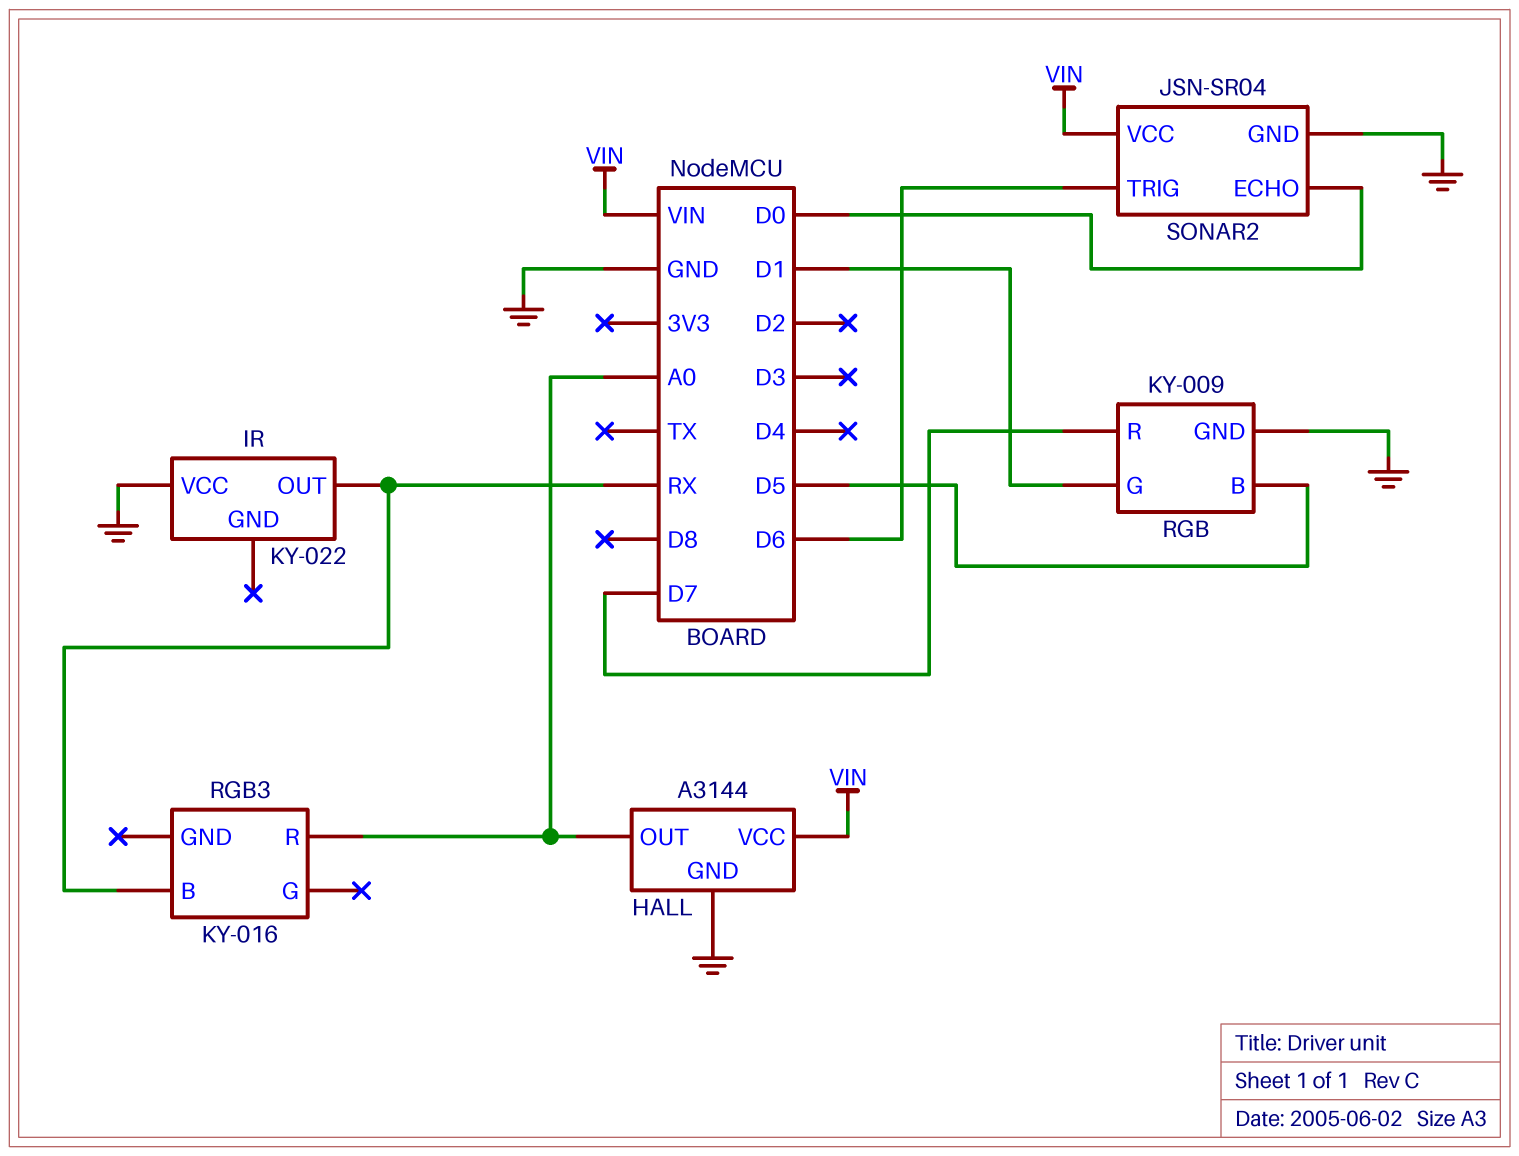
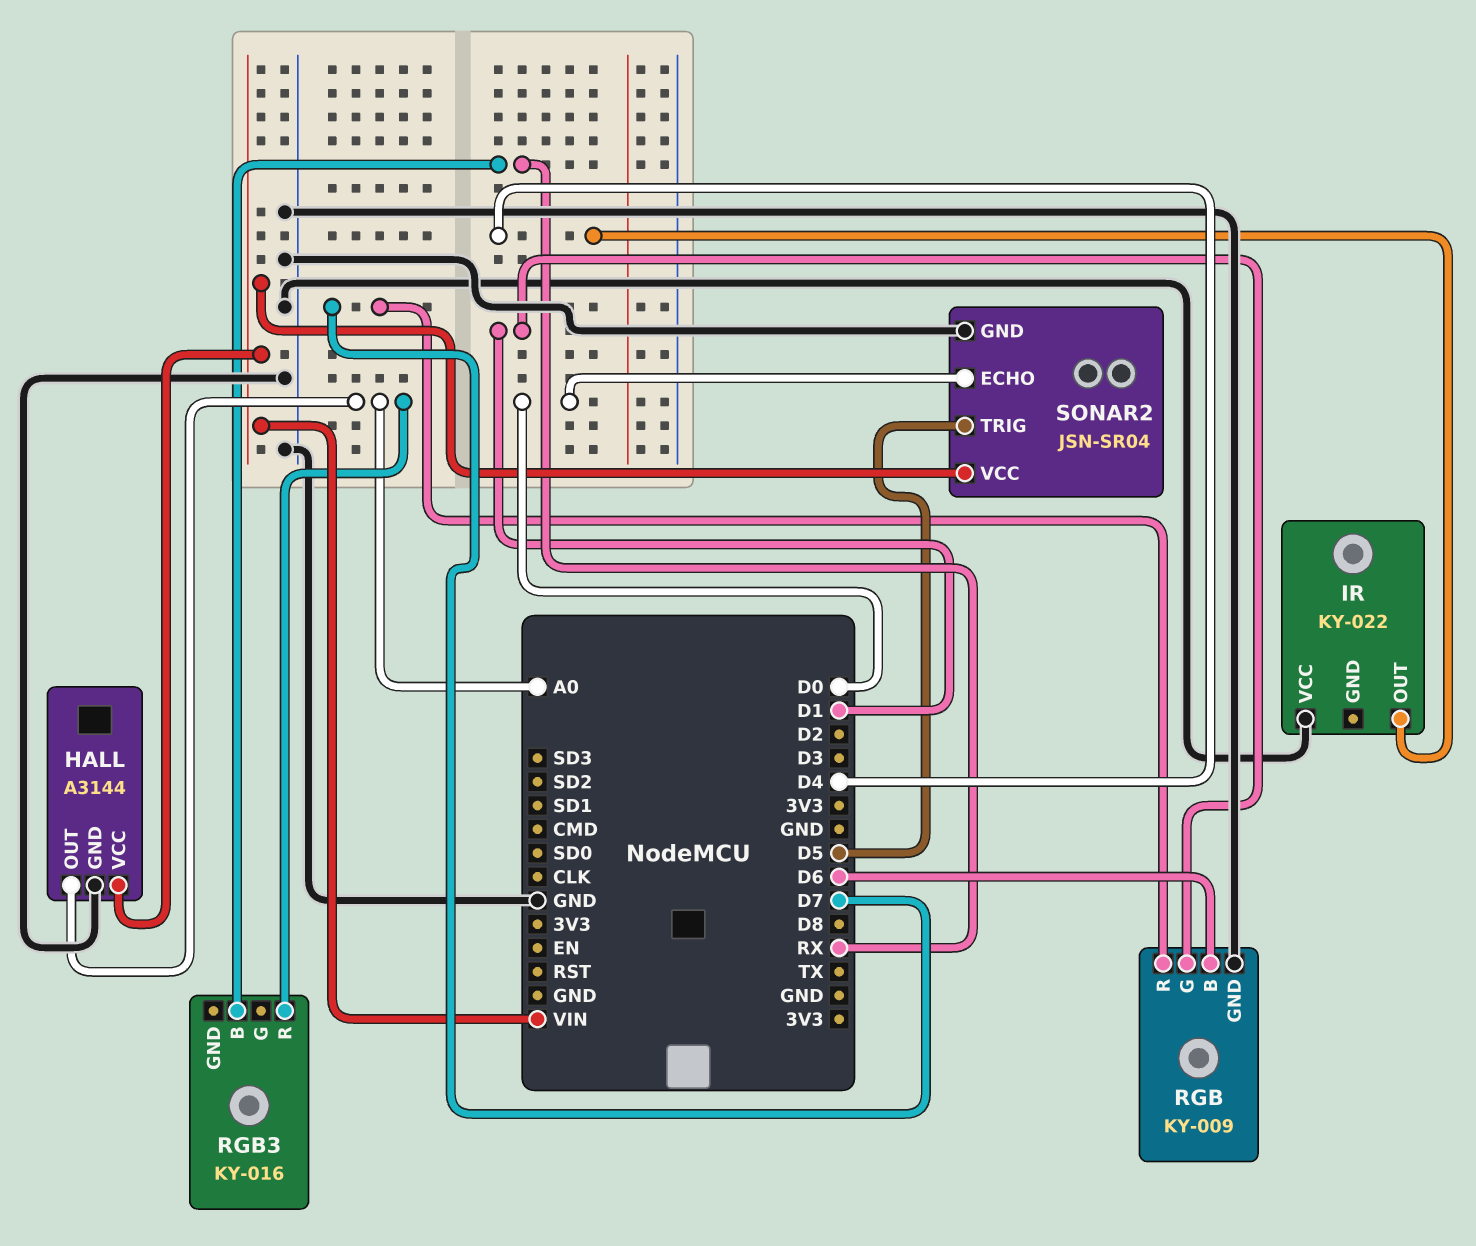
IR pin OUT: RX -> D4
RGB pin B: D5 -> D6
SONAR2 pin TRIG: D6 -> D5

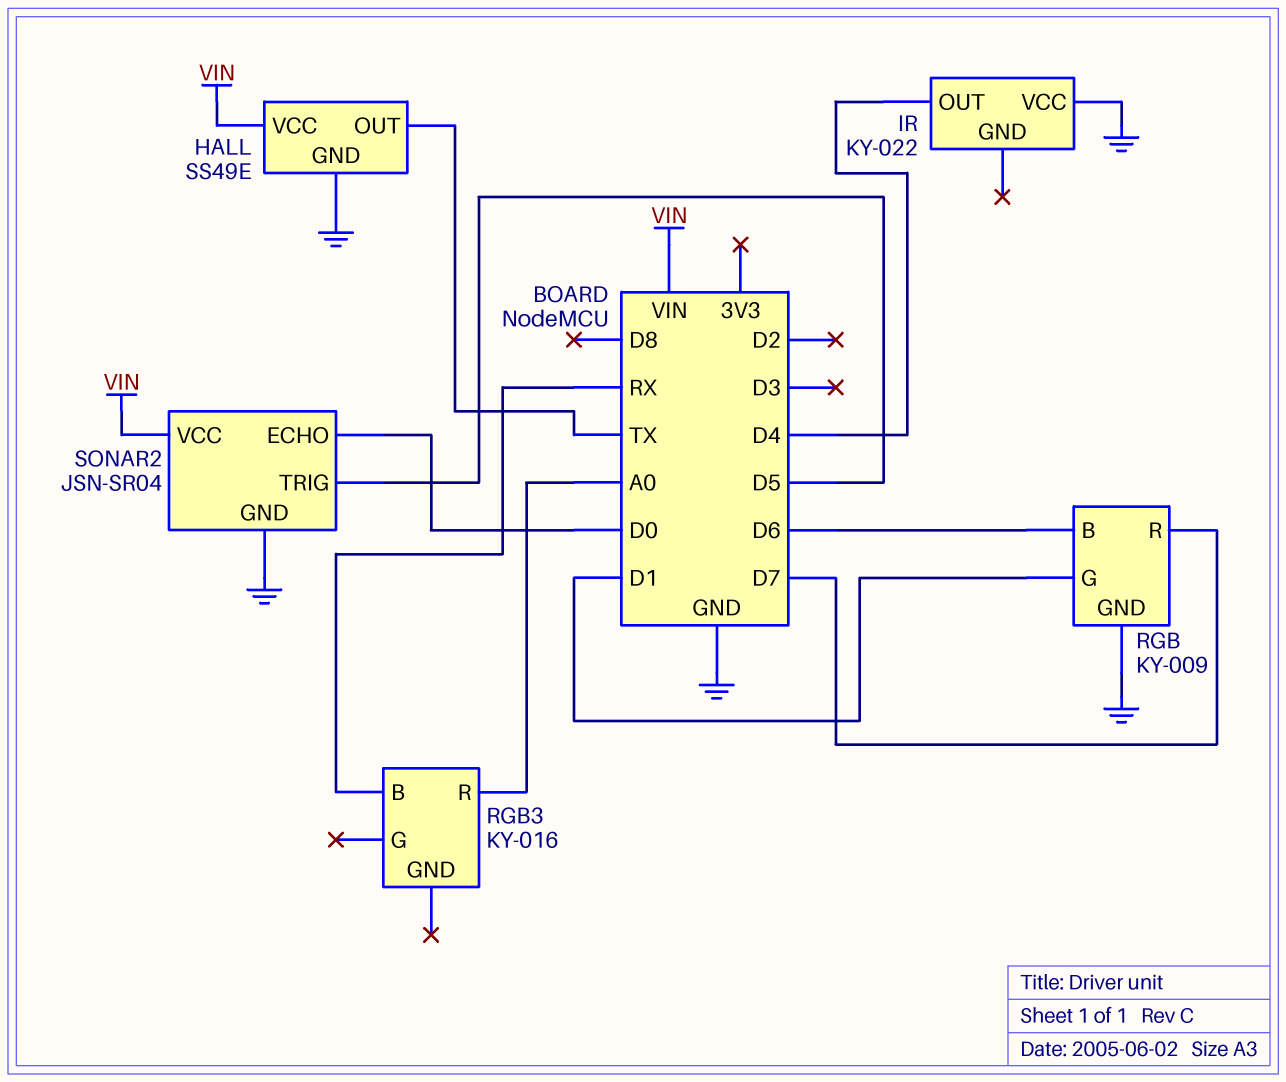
HALL: A3144 -> SS49E
HALL pin OUT: A0 -> TX

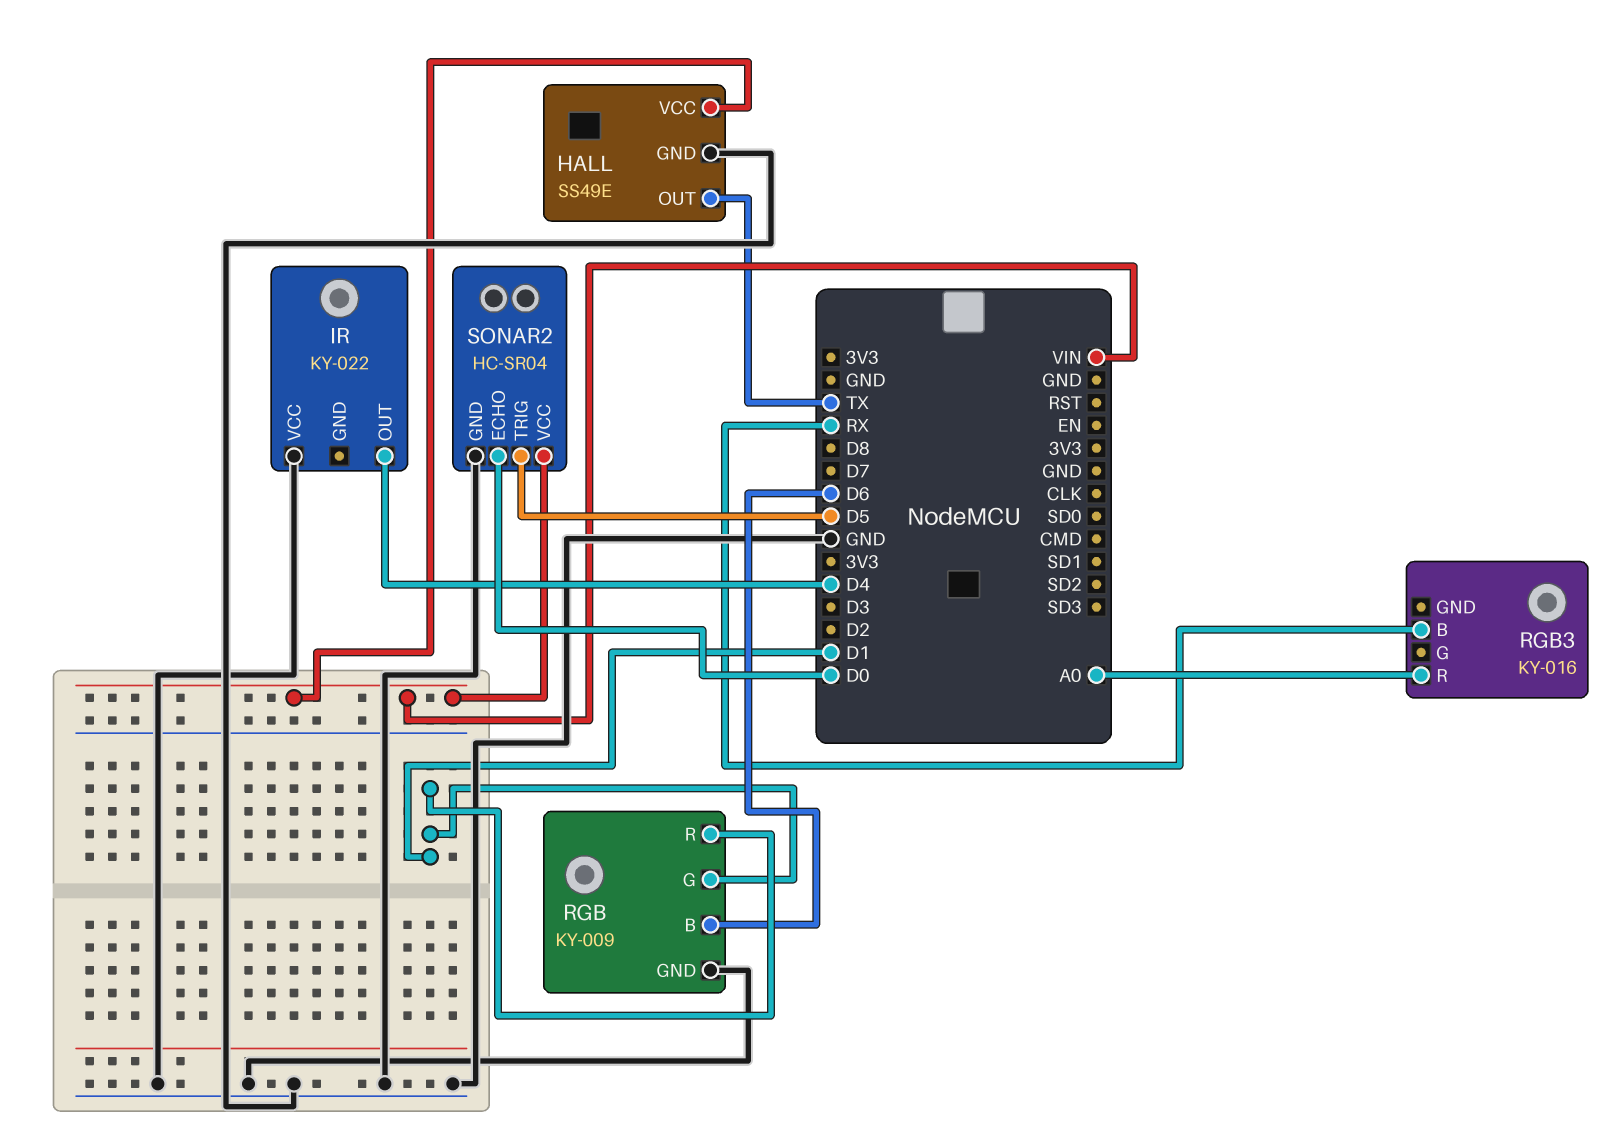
RGB pin R: D7 -> D1
SONAR2: JSN-SR04 -> HC-SR04

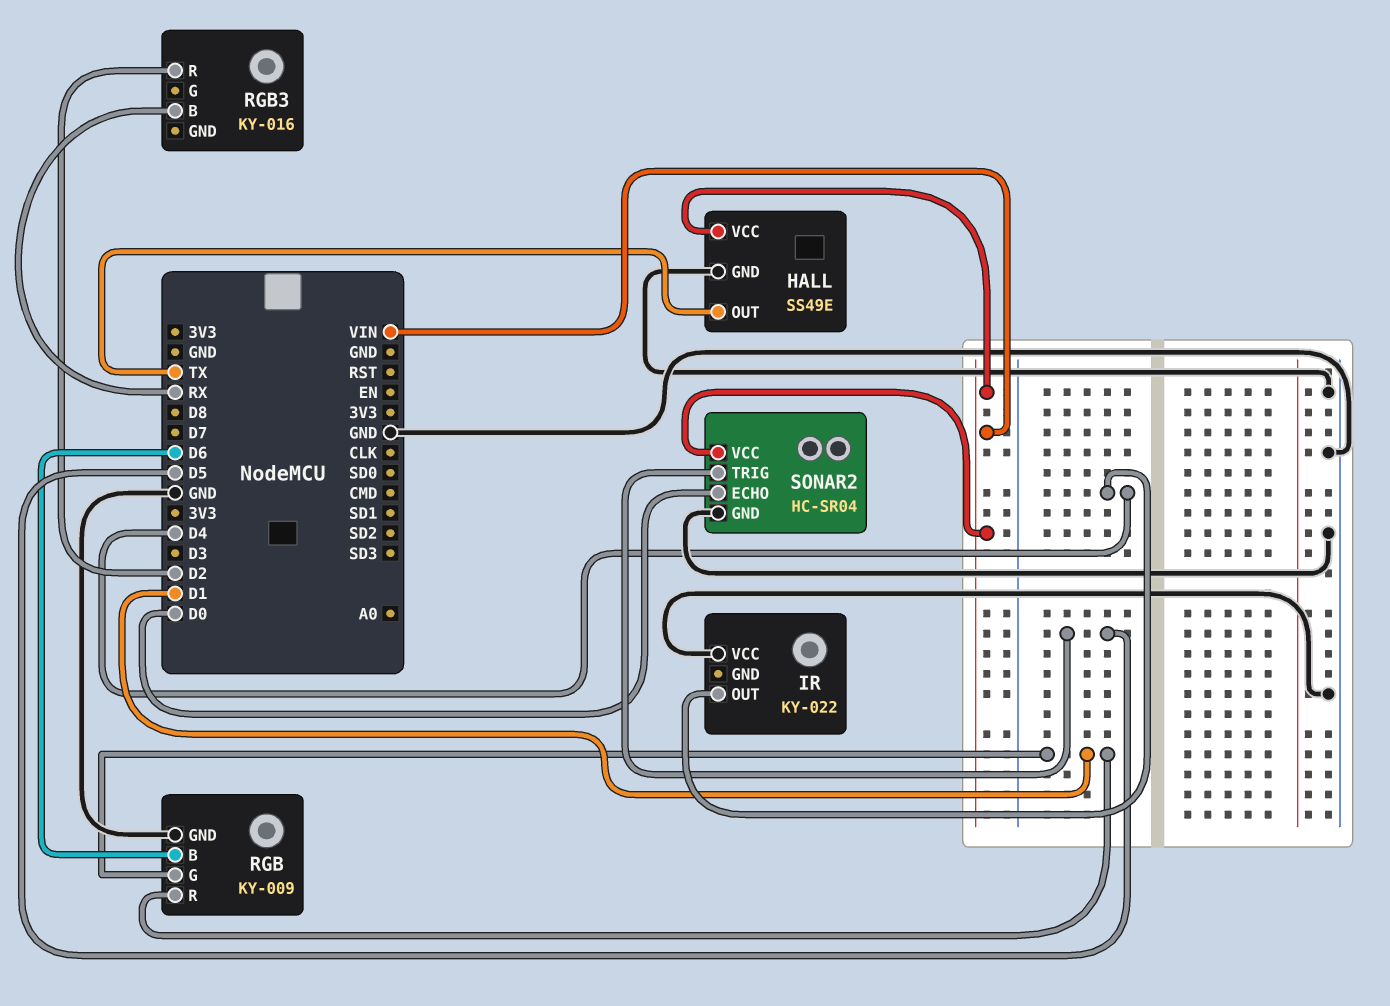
RGB3 pin R: A0 -> D2

